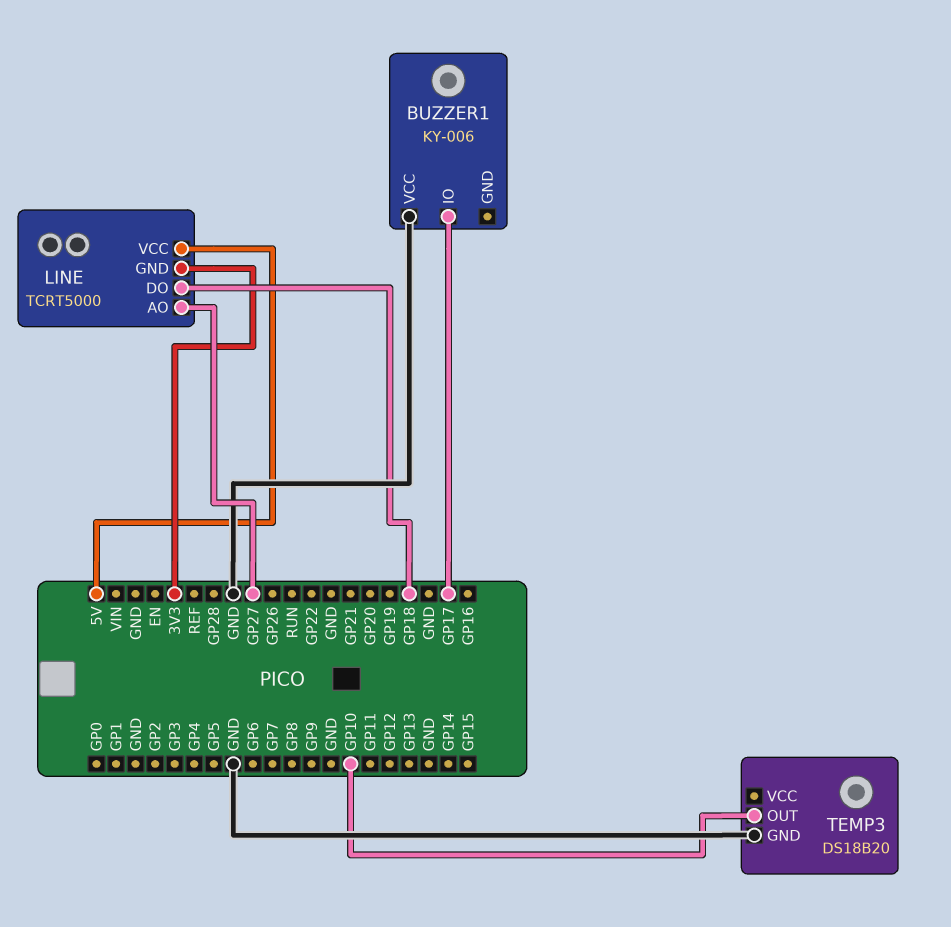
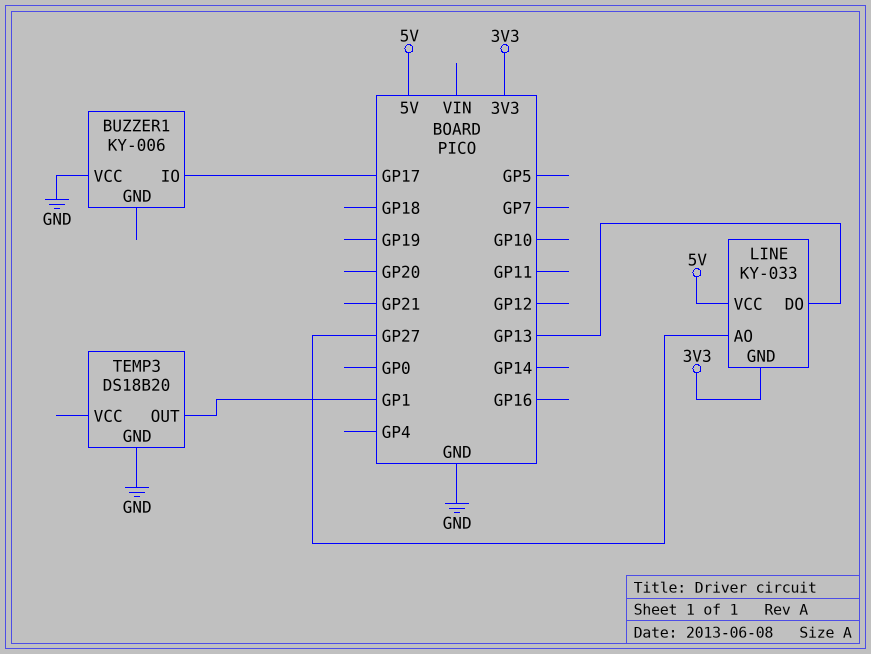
LINE: TCRT5000 -> KY-033
LINE pin DO: GP18 -> GP13
TEMP3 pin OUT: GP10 -> GP1

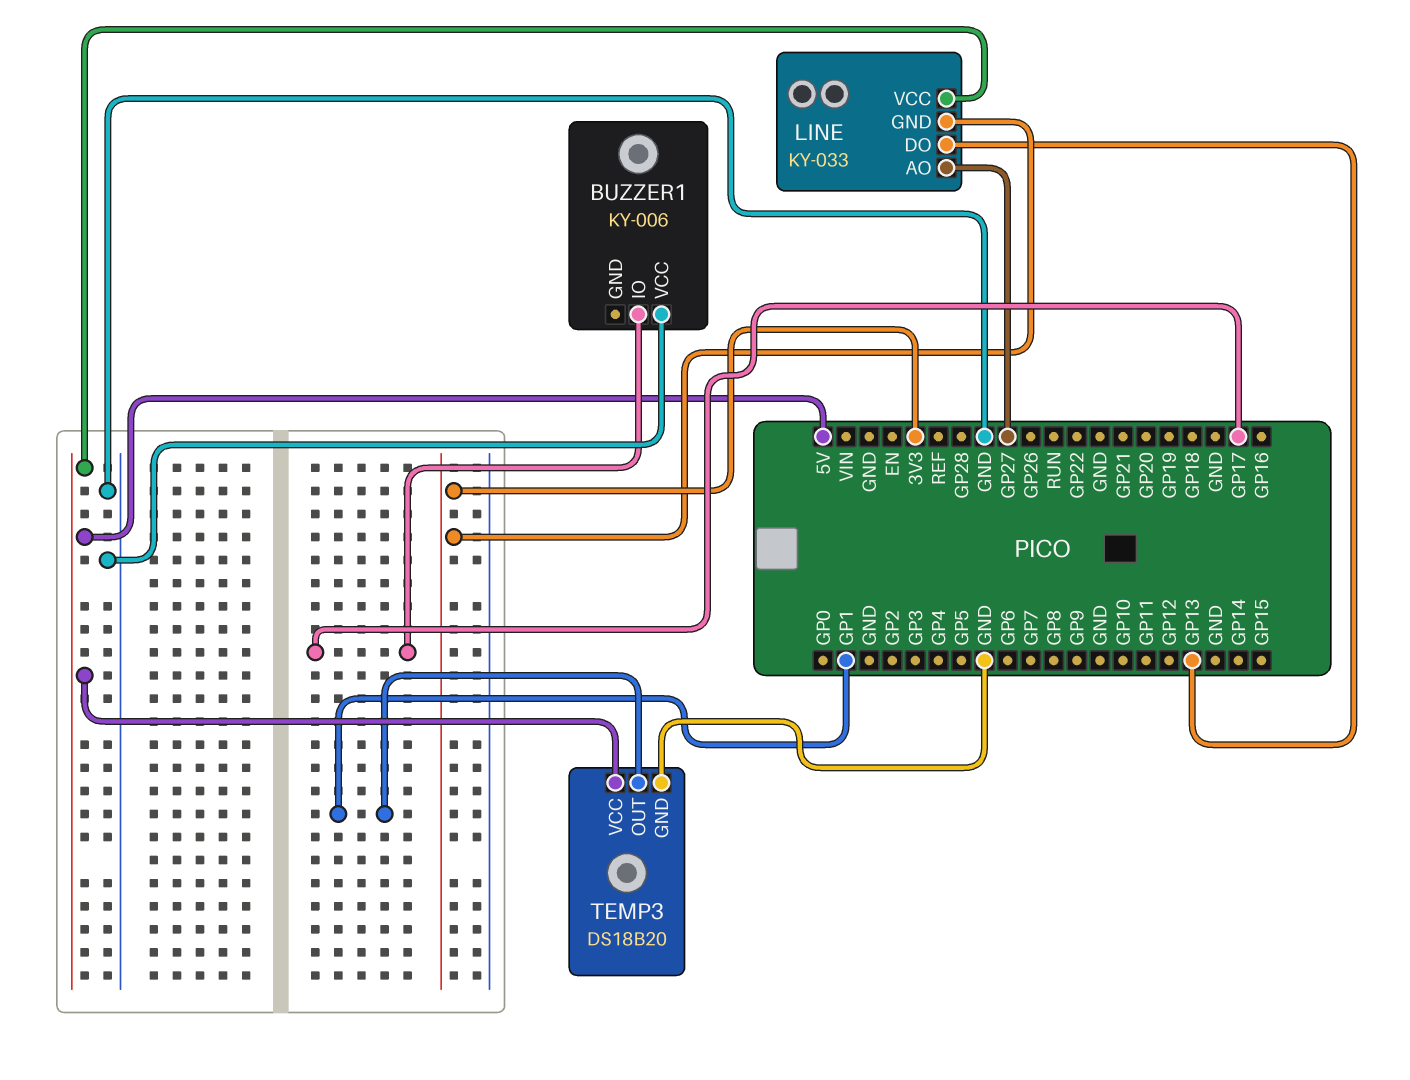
TEMP3 pin VCC: none -> 5V

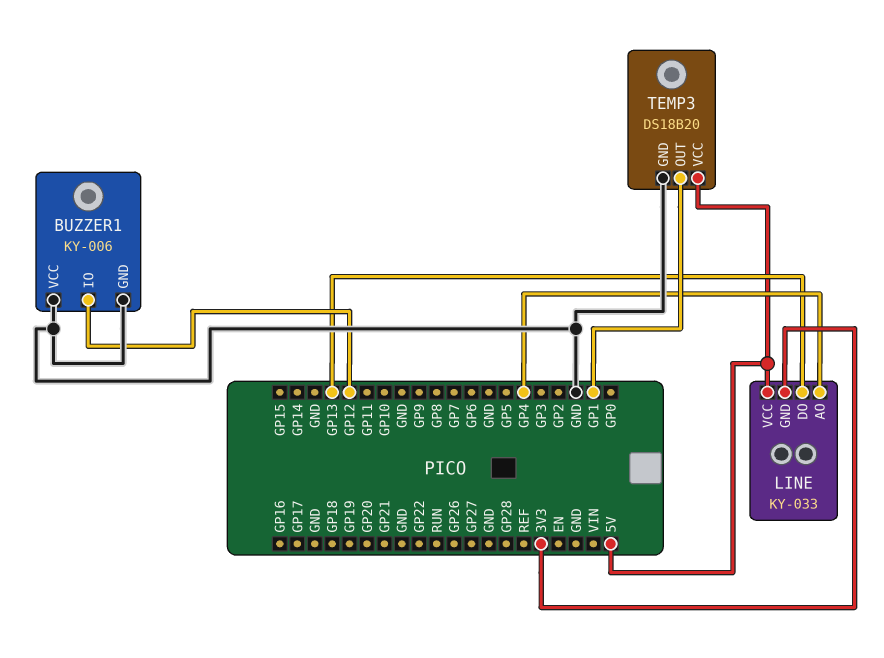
BUZZER1 pin GND: none -> GND
BUZZER1 pin IO: GP17 -> GP12
LINE pin AO: GP27 -> GP4

